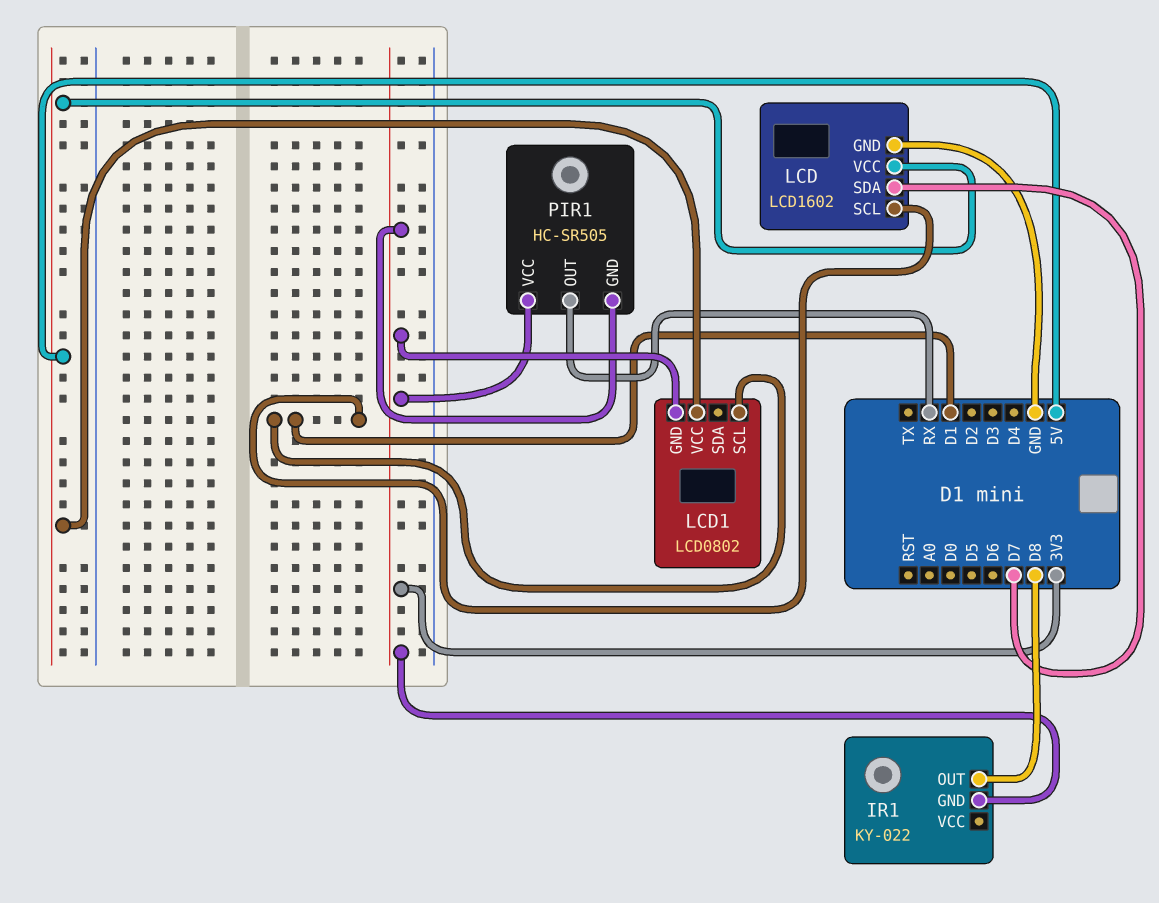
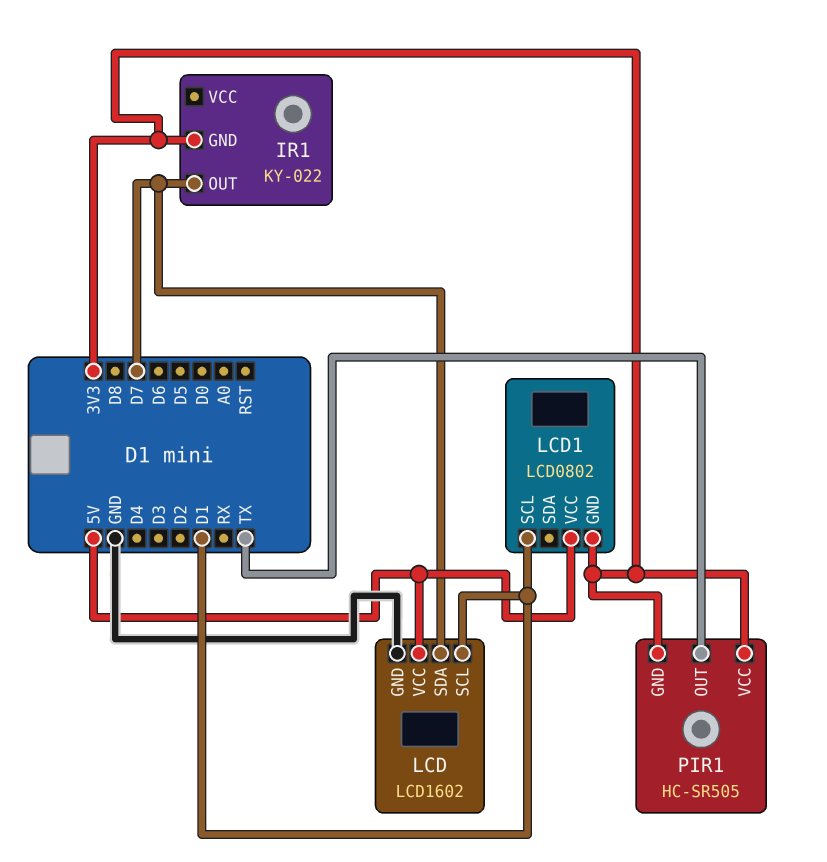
IR1 pin OUT: D8 -> D7
PIR1 pin OUT: RX -> TX

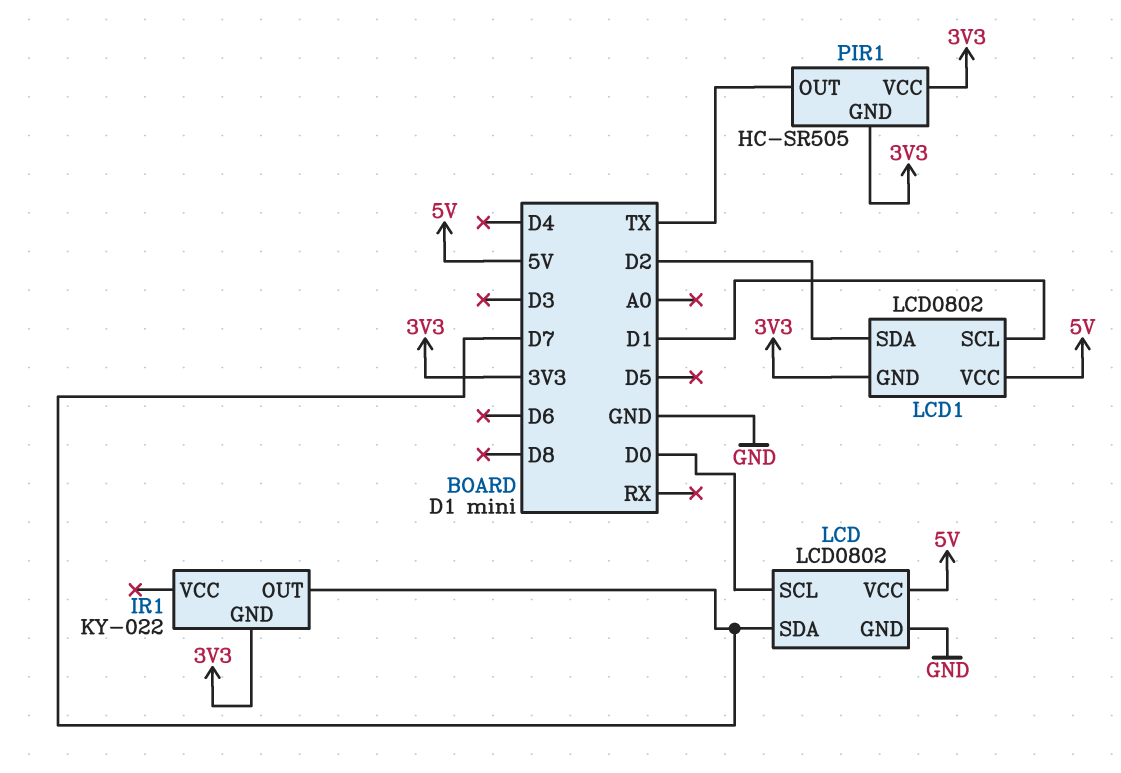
LCD: LCD1602 -> LCD0802
LCD pin SCL: D1 -> D0
LCD1 pin SDA: none -> D2

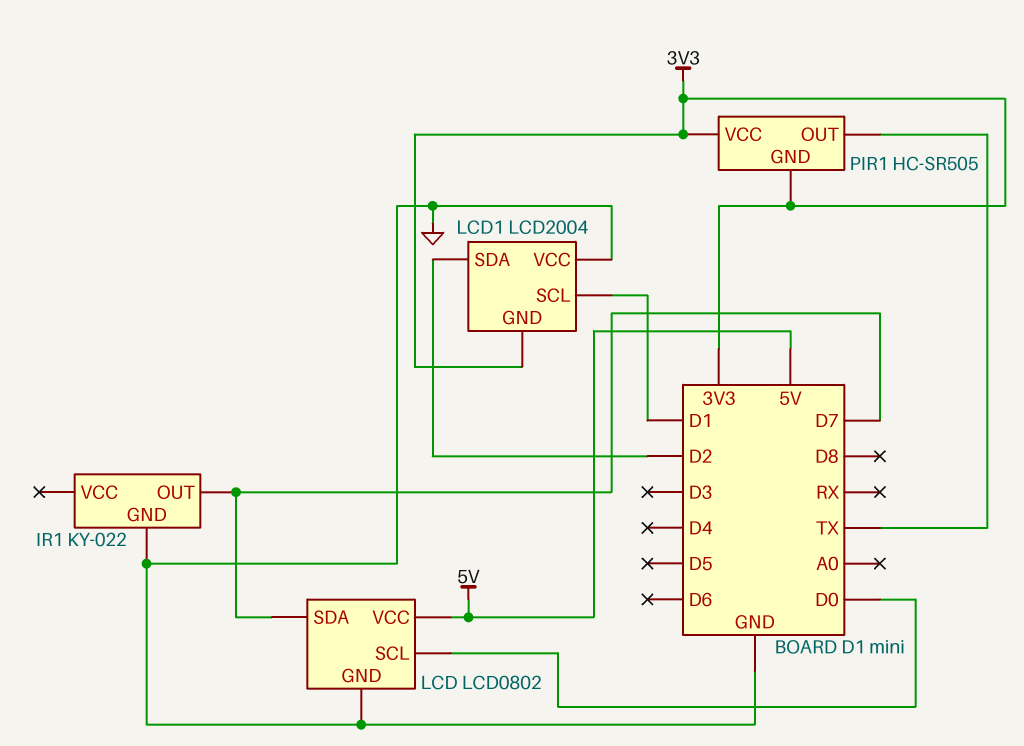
IR1 pin GND: 3V3 -> GND
LCD1: LCD0802 -> LCD2004
LCD1 pin VCC: 5V -> GND

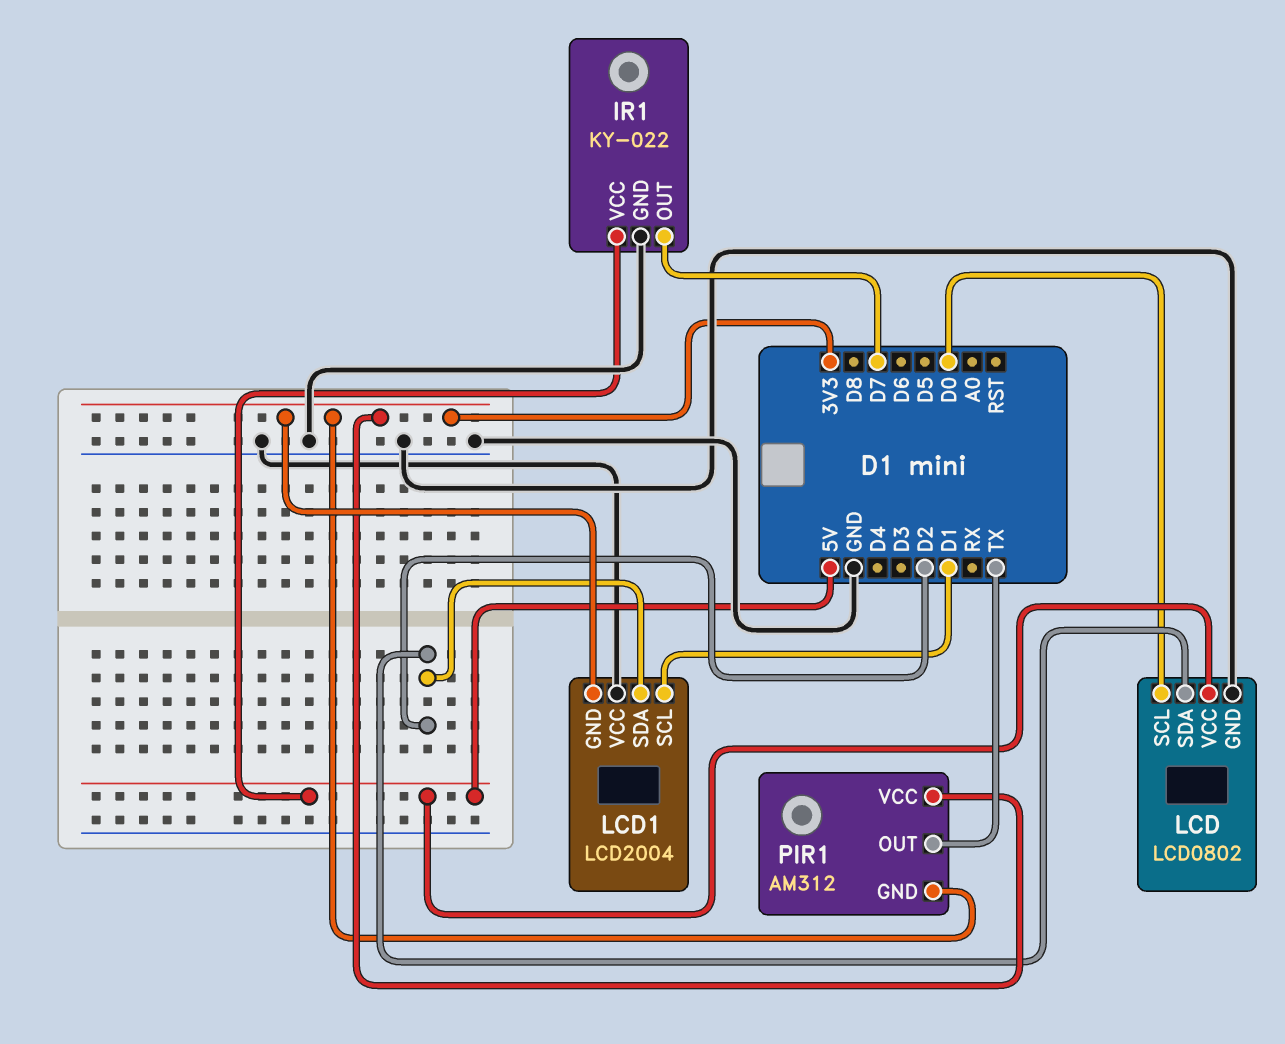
IR1 pin VCC: none -> 5V
LCD pin SDA: D7 -> D2
PIR1: HC-SR505 -> AM312

